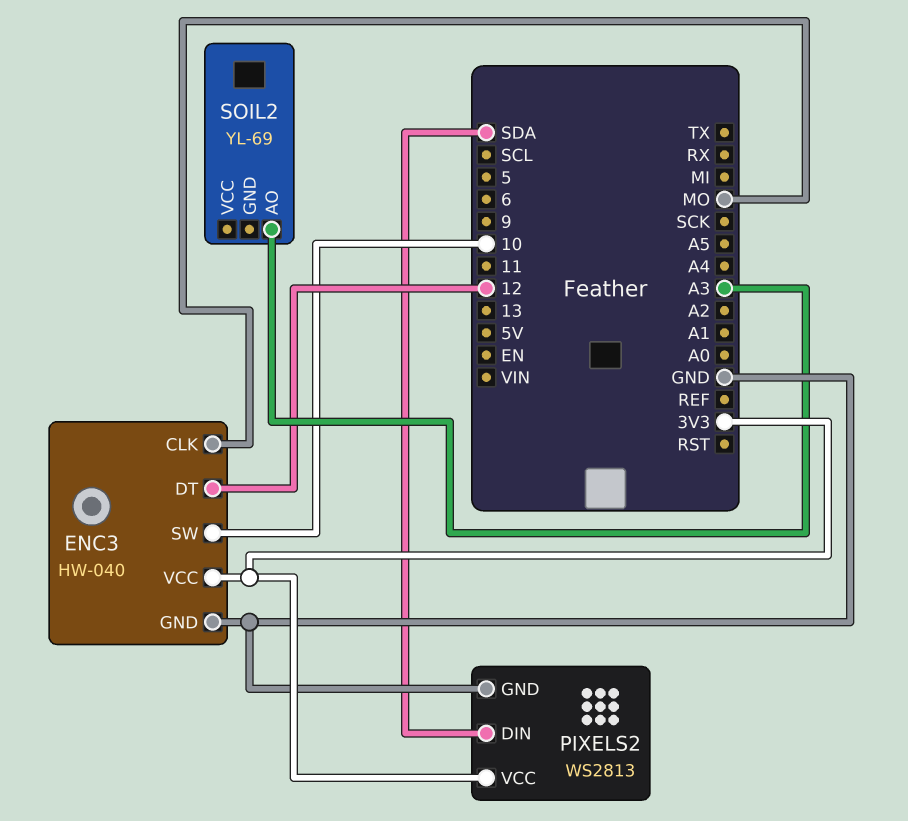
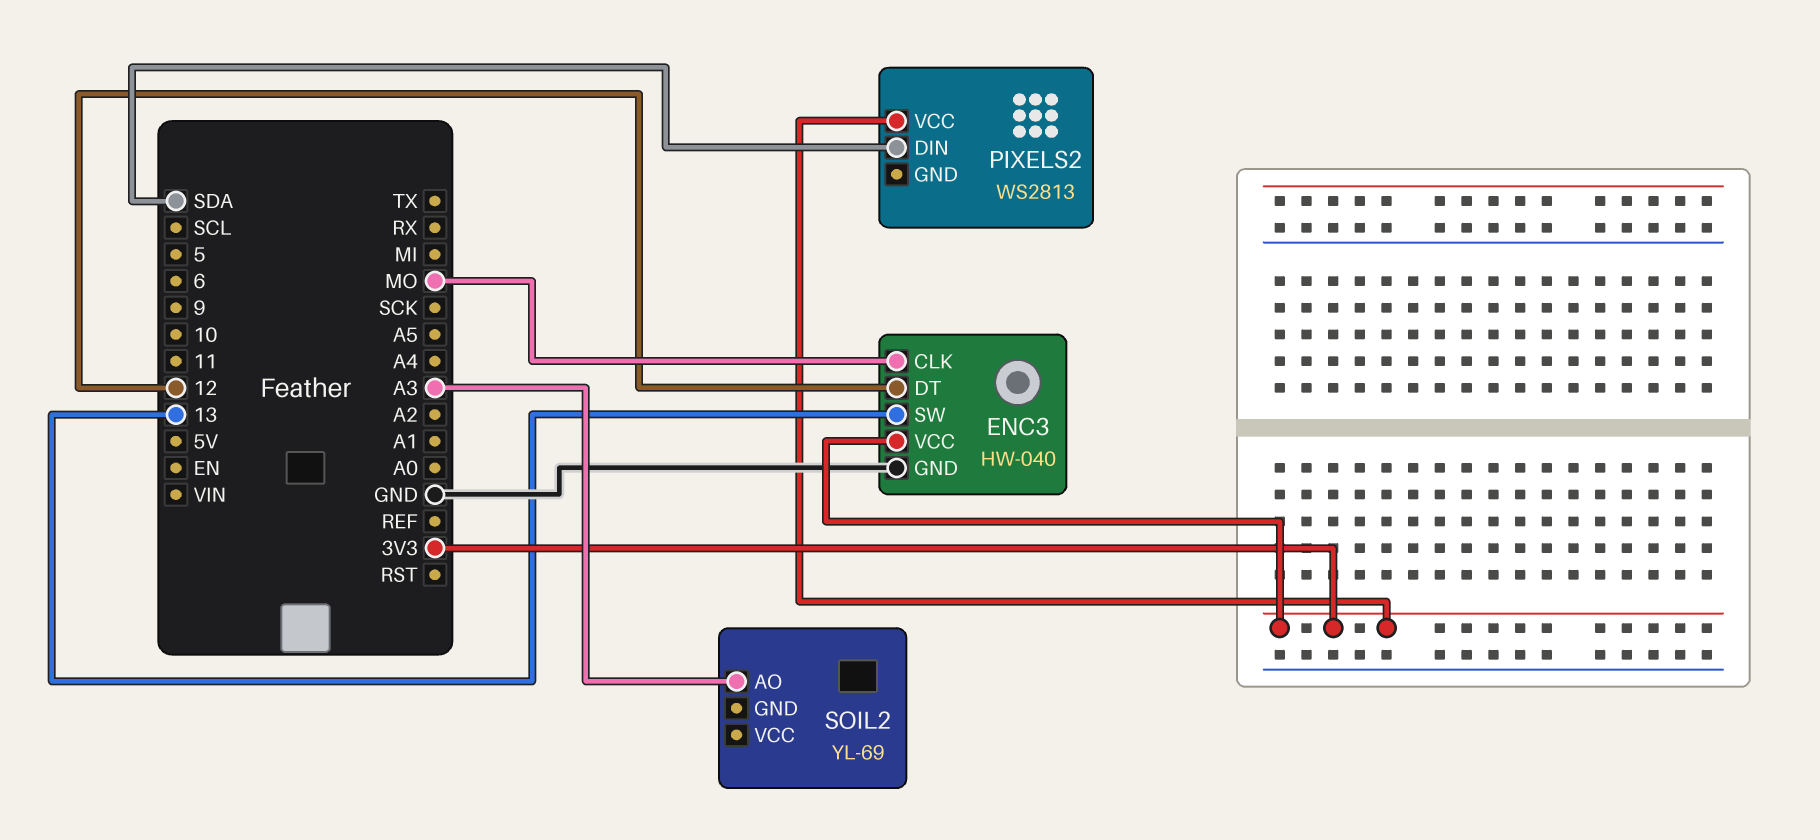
ENC3 pin SW: 10 -> 13
PIXELS2 pin GND: GND -> none

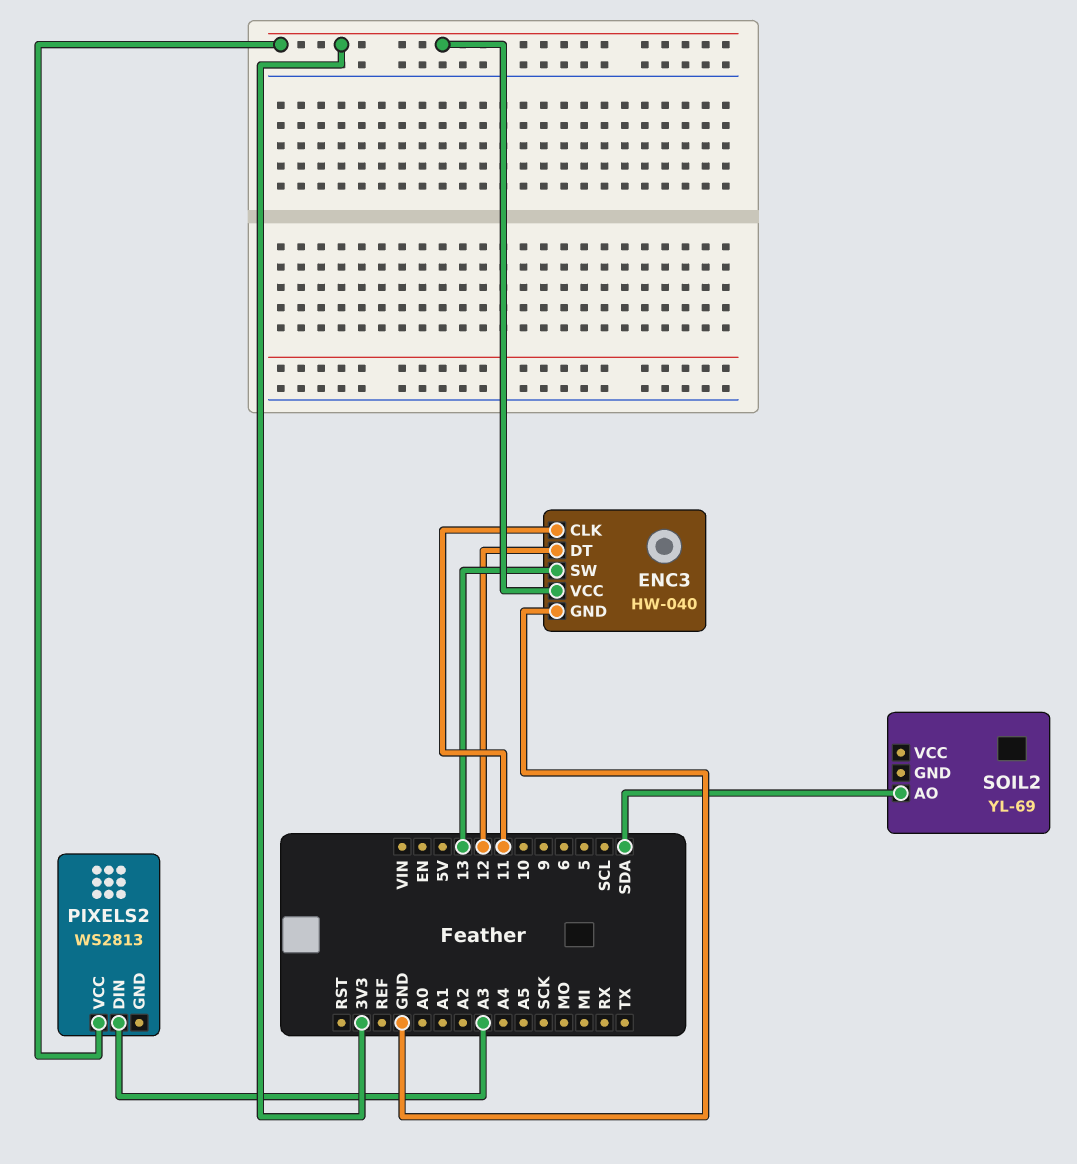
ENC3 pin CLK: MO -> 11
PIXELS2 pin DIN: SDA -> A3
SOIL2 pin AO: A3 -> SDA

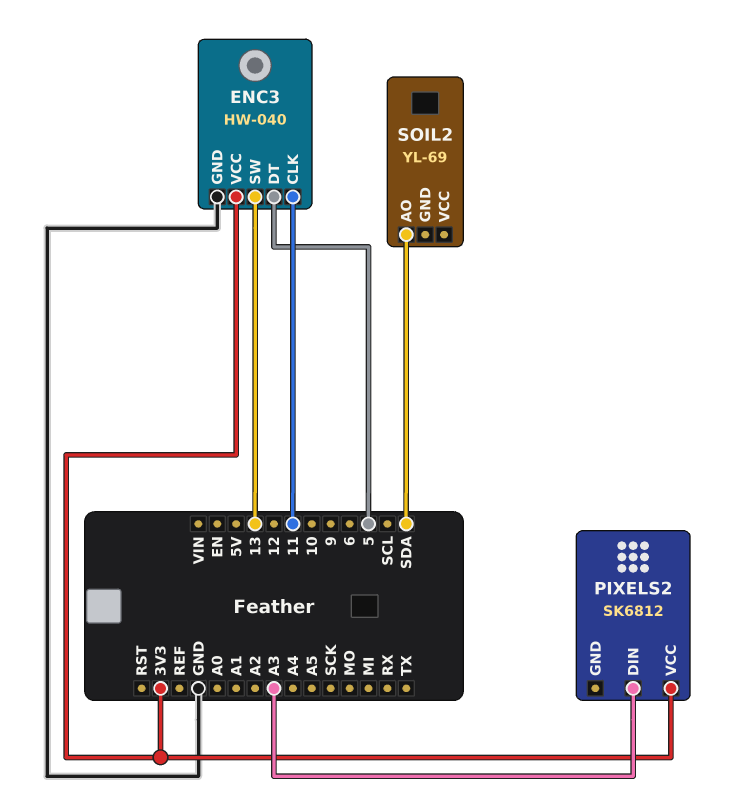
ENC3 pin DT: 12 -> 5
PIXELS2: WS2813 -> SK6812

